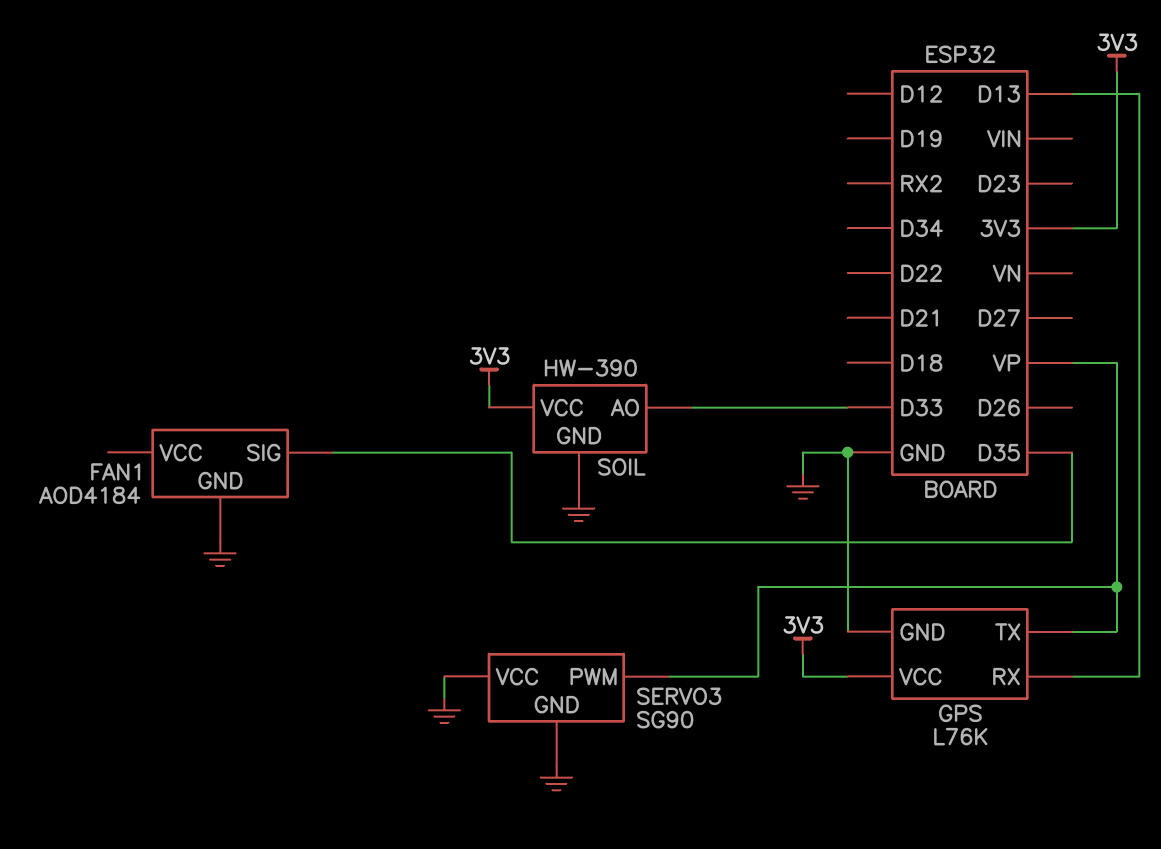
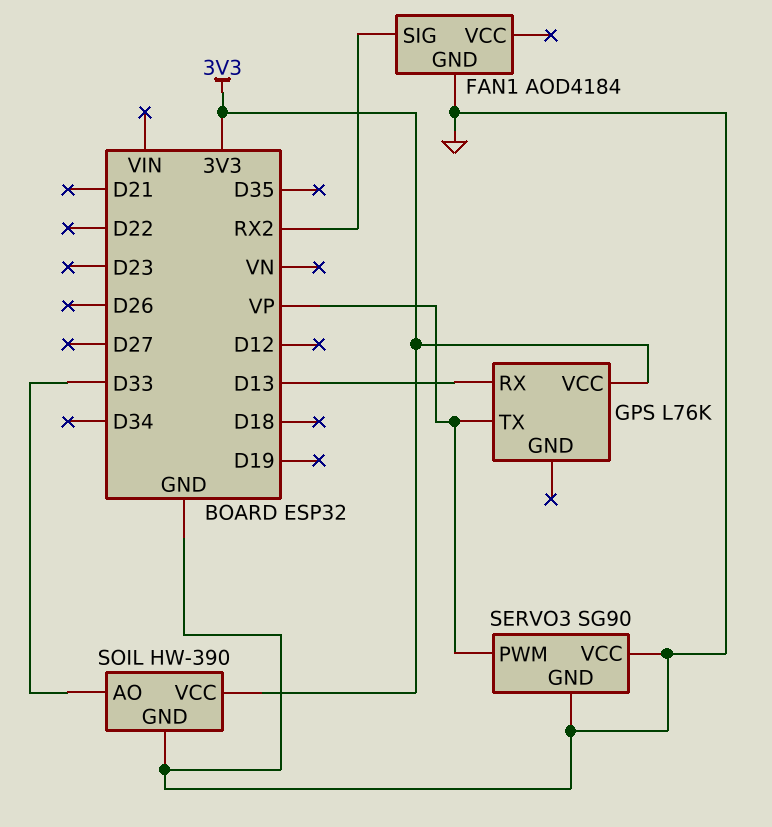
FAN1 pin SIG: D35 -> RX2
GPS pin GND: GND -> none

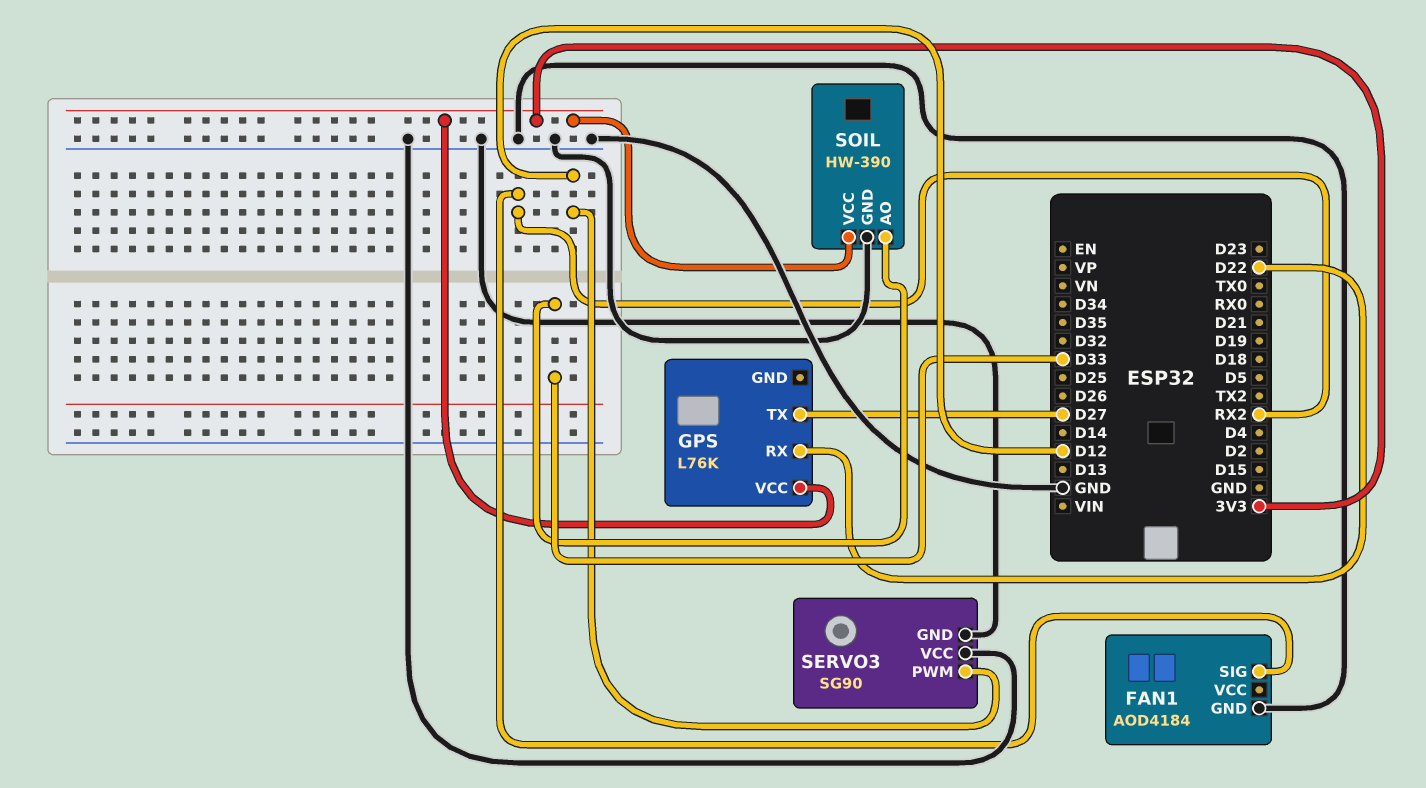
GPS pin RX: D13 -> D22
GPS pin TX: VP -> D27
SERVO3 pin PWM: VP -> D12

